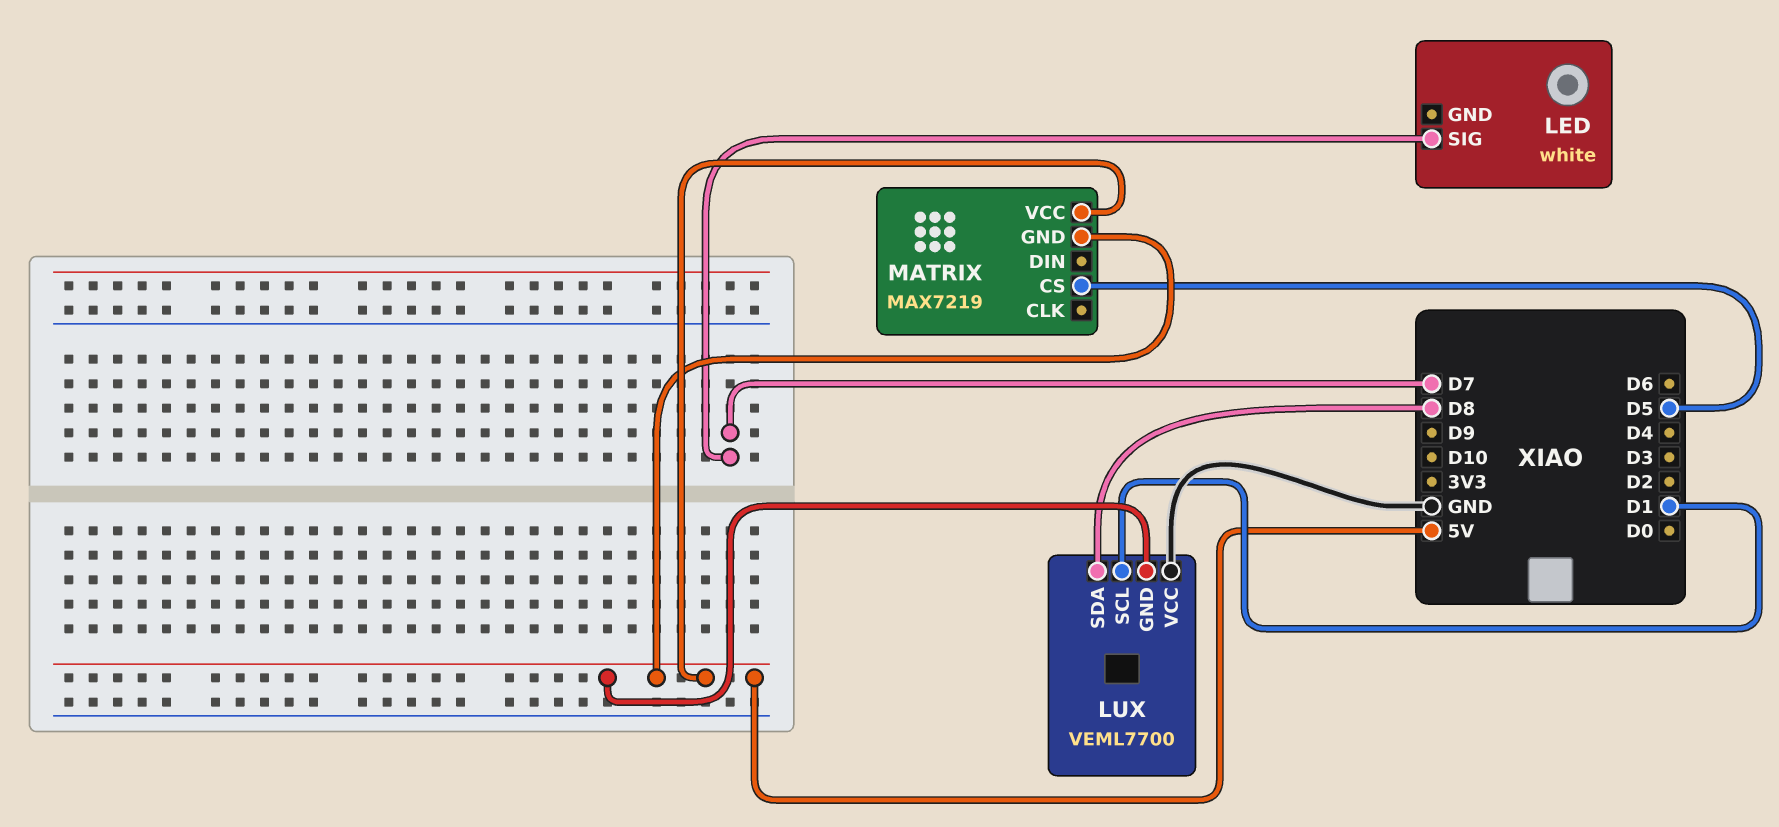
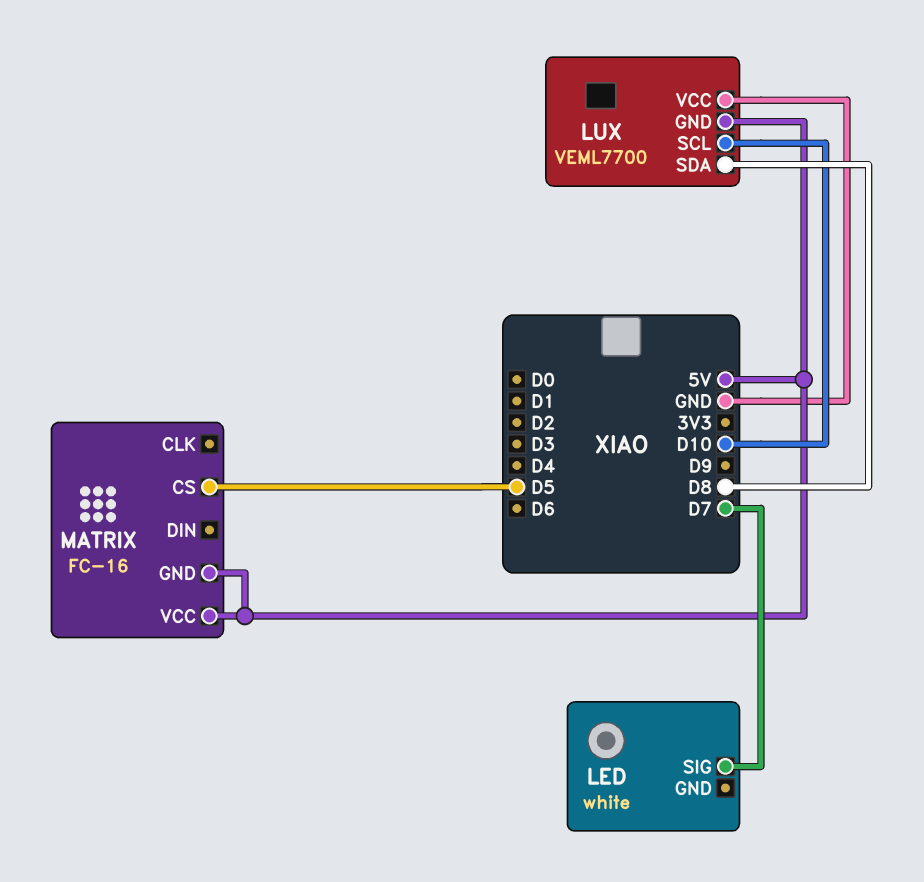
LUX pin SCL: D1 -> D10
MATRIX: MAX7219 -> FC-16

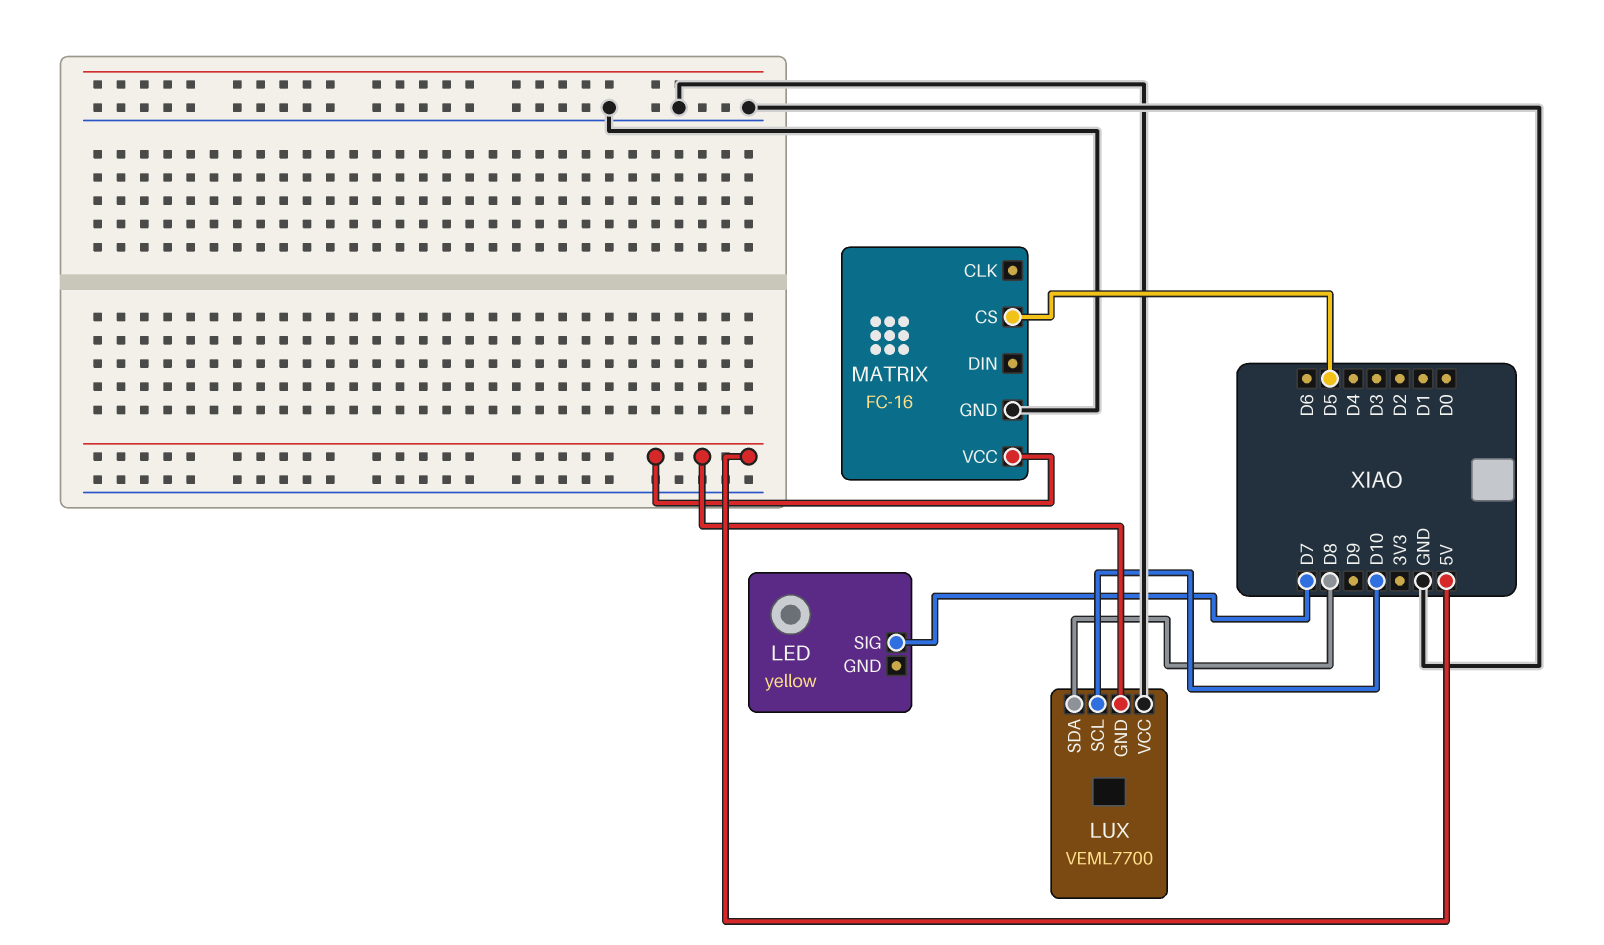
LED: white -> yellow
MATRIX pin GND: 5V -> GND

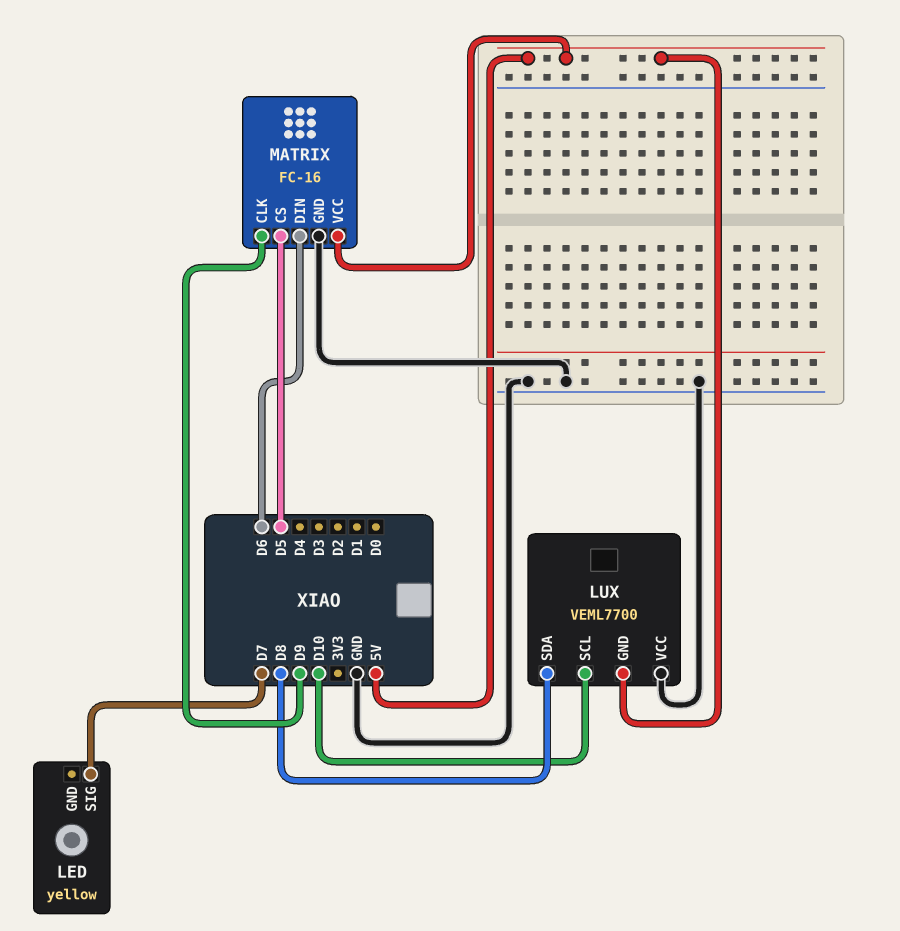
MATRIX pin CLK: none -> D9
MATRIX pin DIN: none -> D6

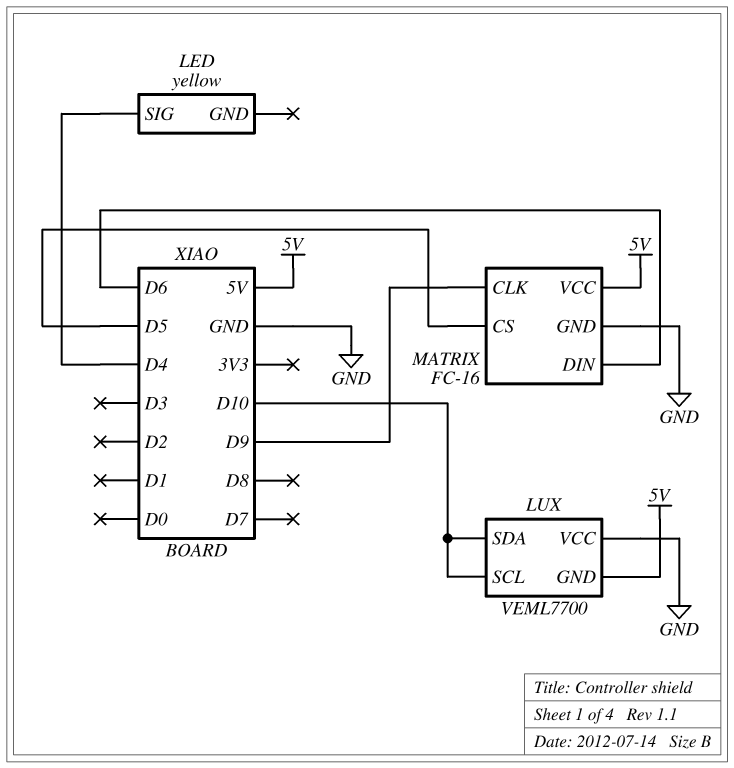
LED pin SIG: D7 -> D4
LUX pin SDA: D8 -> D10

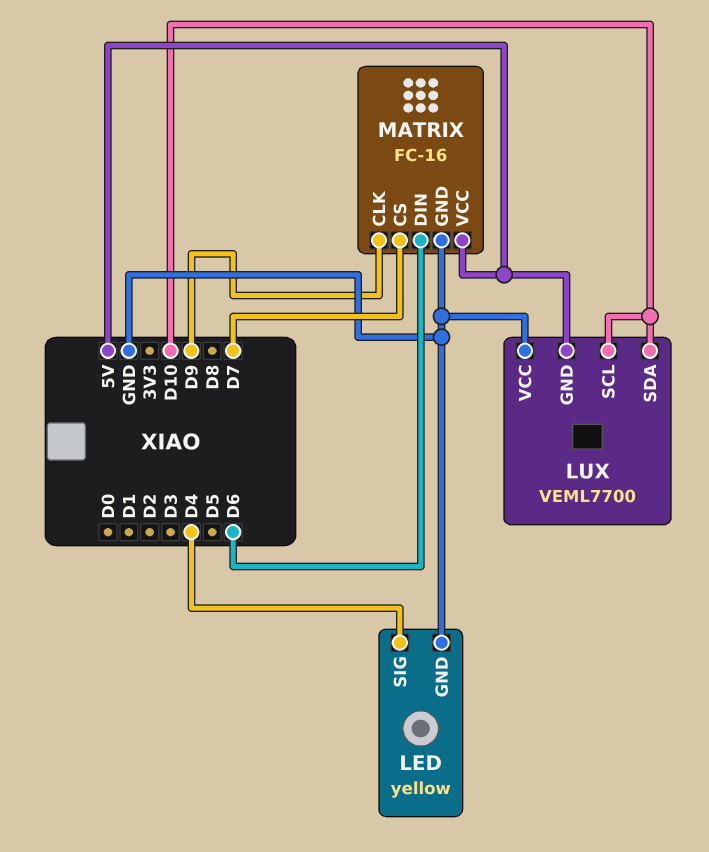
LED pin GND: none -> GND
MATRIX pin CS: D5 -> D7

